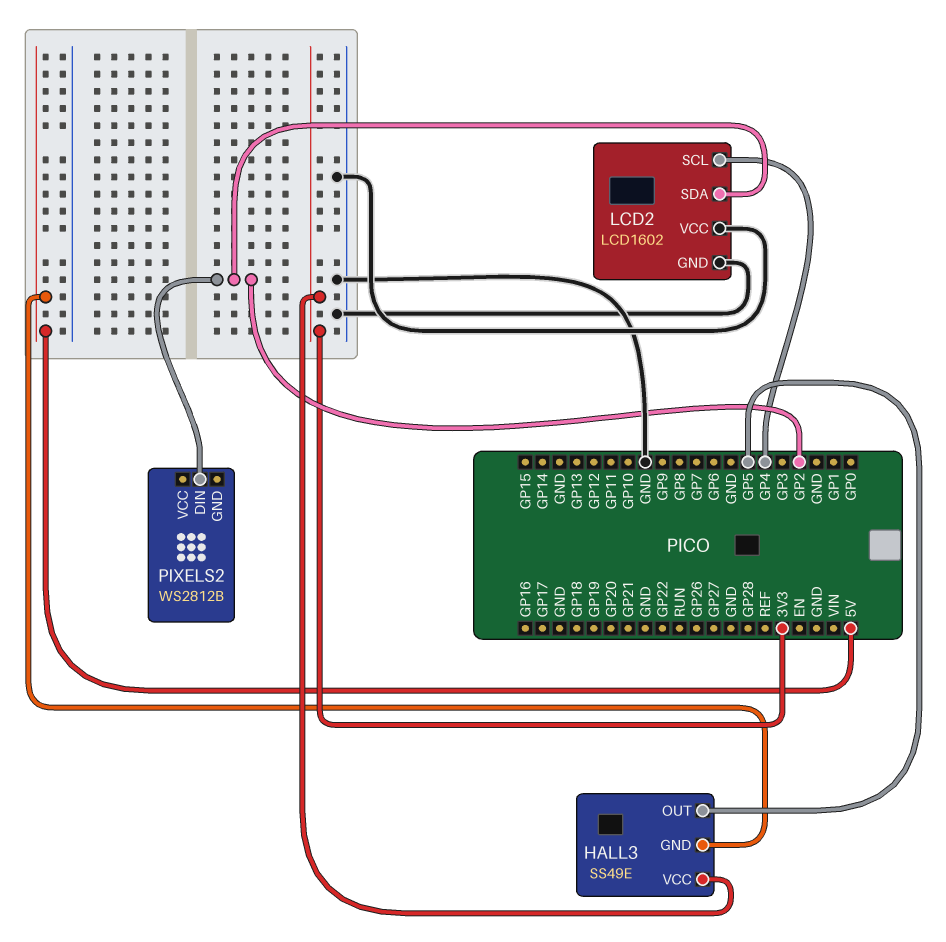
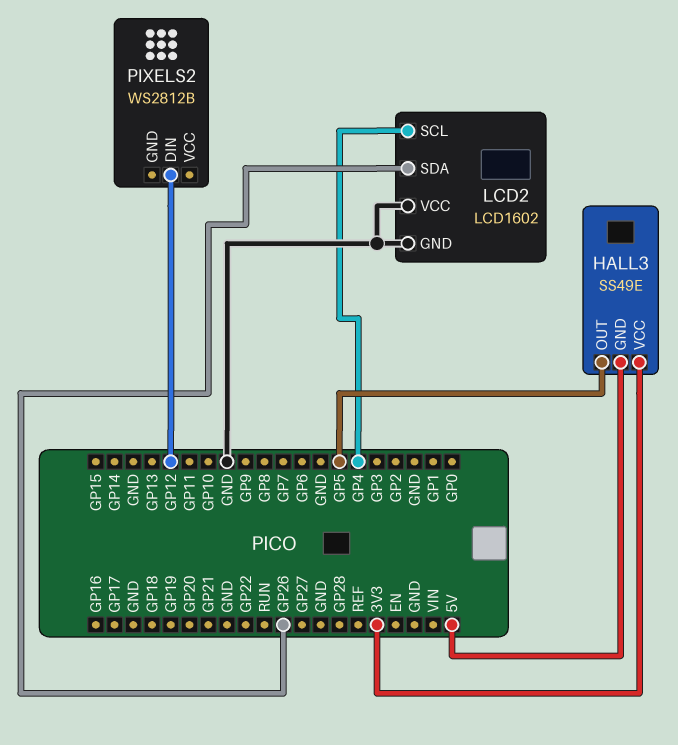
LCD2 pin SDA: GP2 -> GP26
PIXELS2 pin DIN: GP2 -> GP12

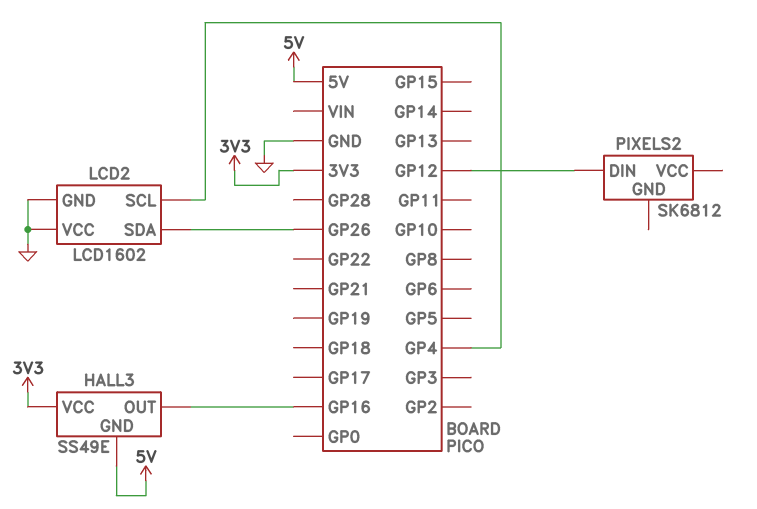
HALL3 pin OUT: GP5 -> GP16
PIXELS2: WS2812B -> SK6812

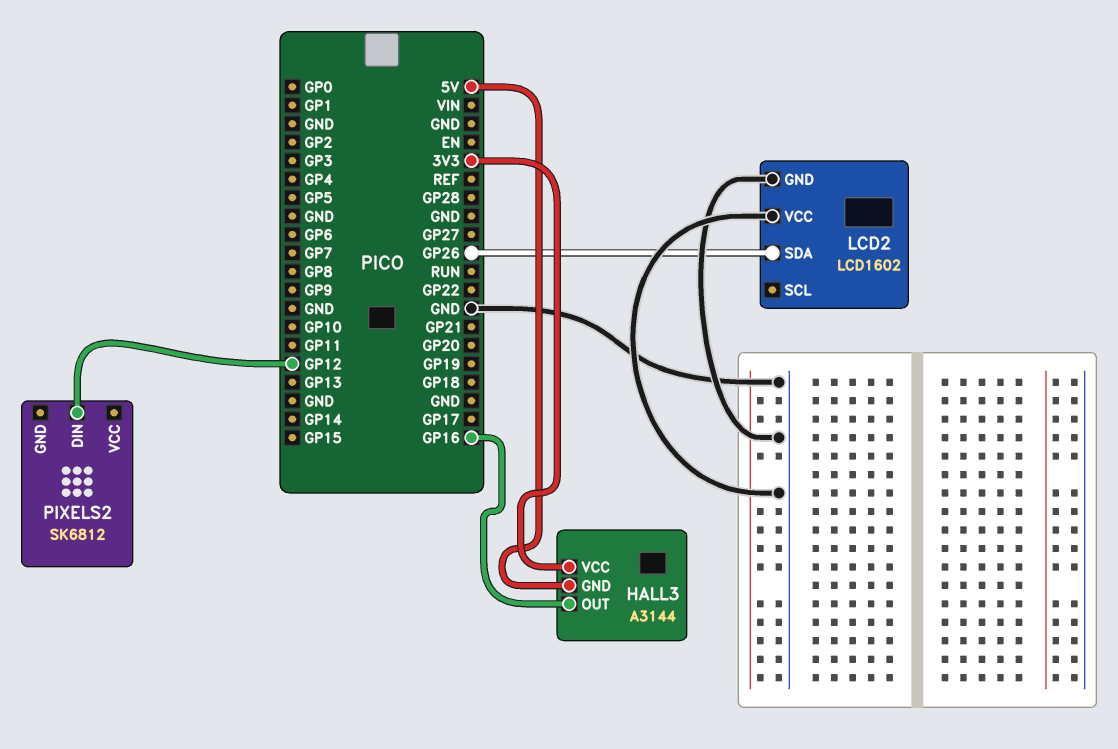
HALL3: SS49E -> A3144
LCD2 pin SCL: GP4 -> none

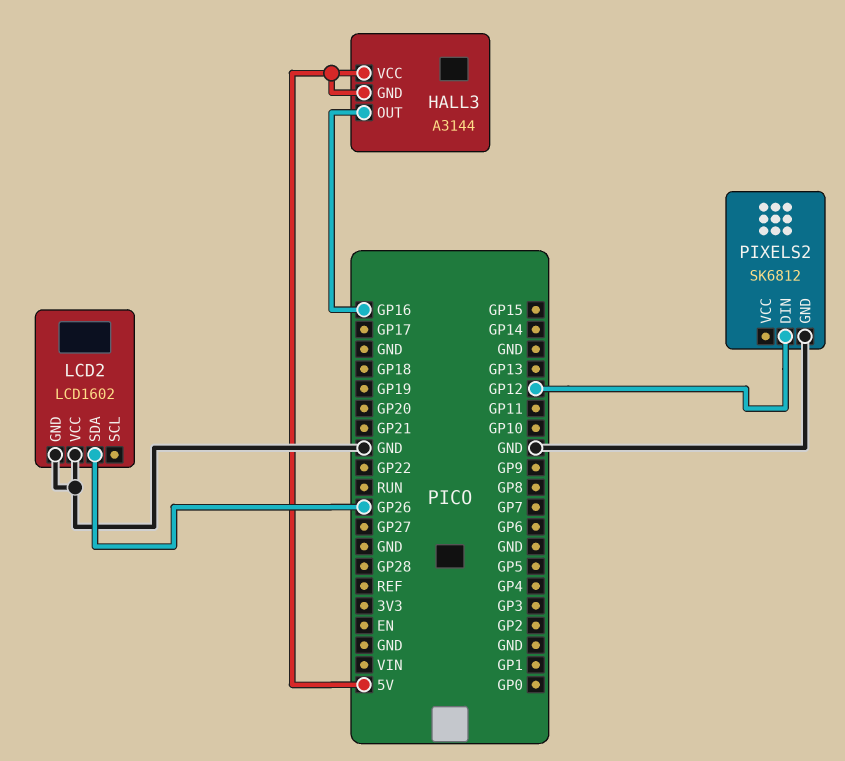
HALL3 pin VCC: 3V3 -> 5V
PIXELS2 pin GND: none -> GND

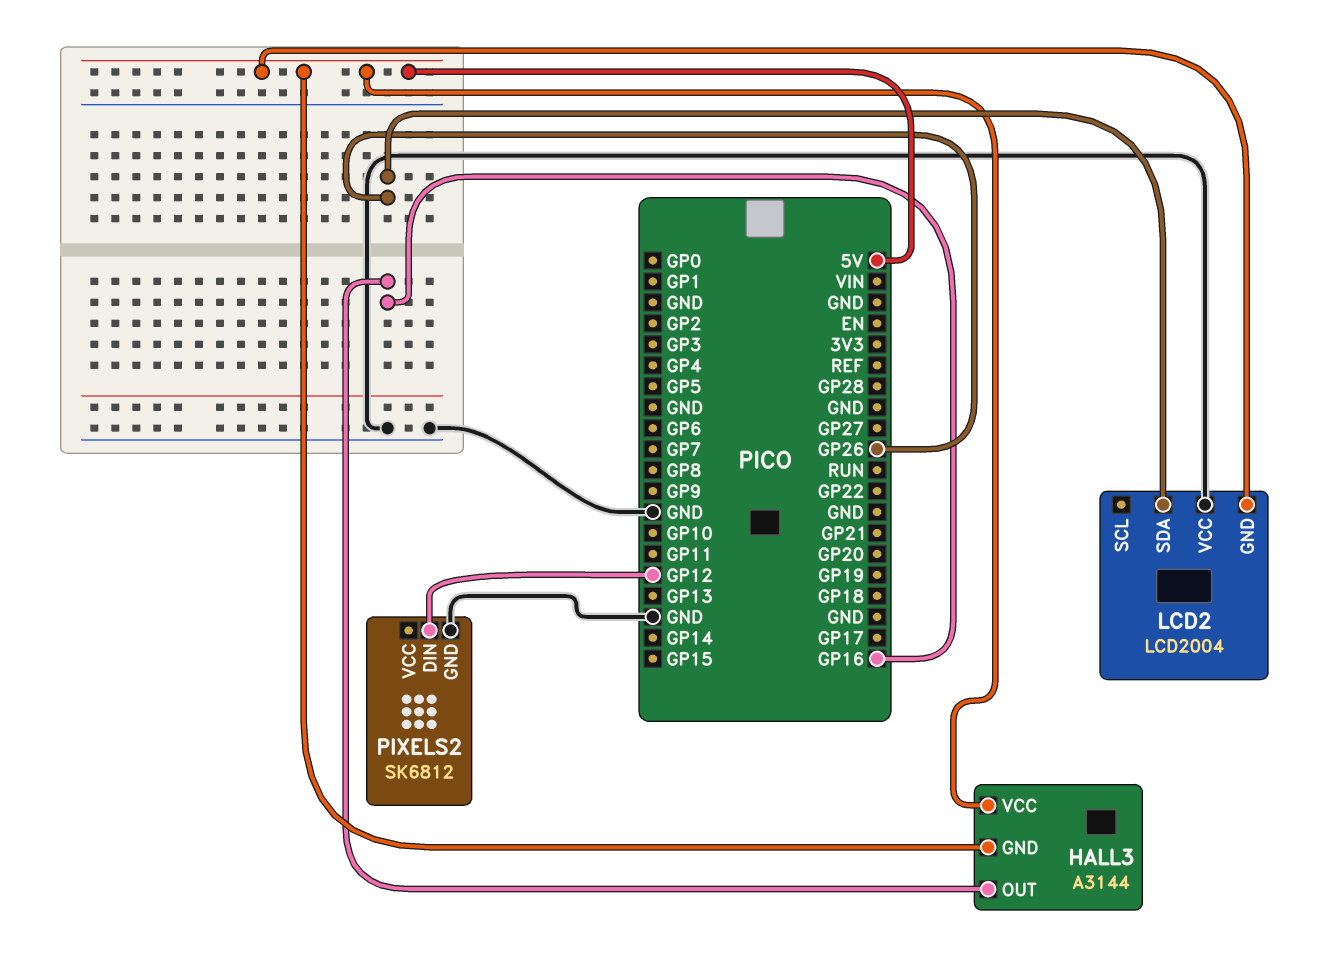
LCD2: LCD1602 -> LCD2004
LCD2 pin GND: GND -> 5V

